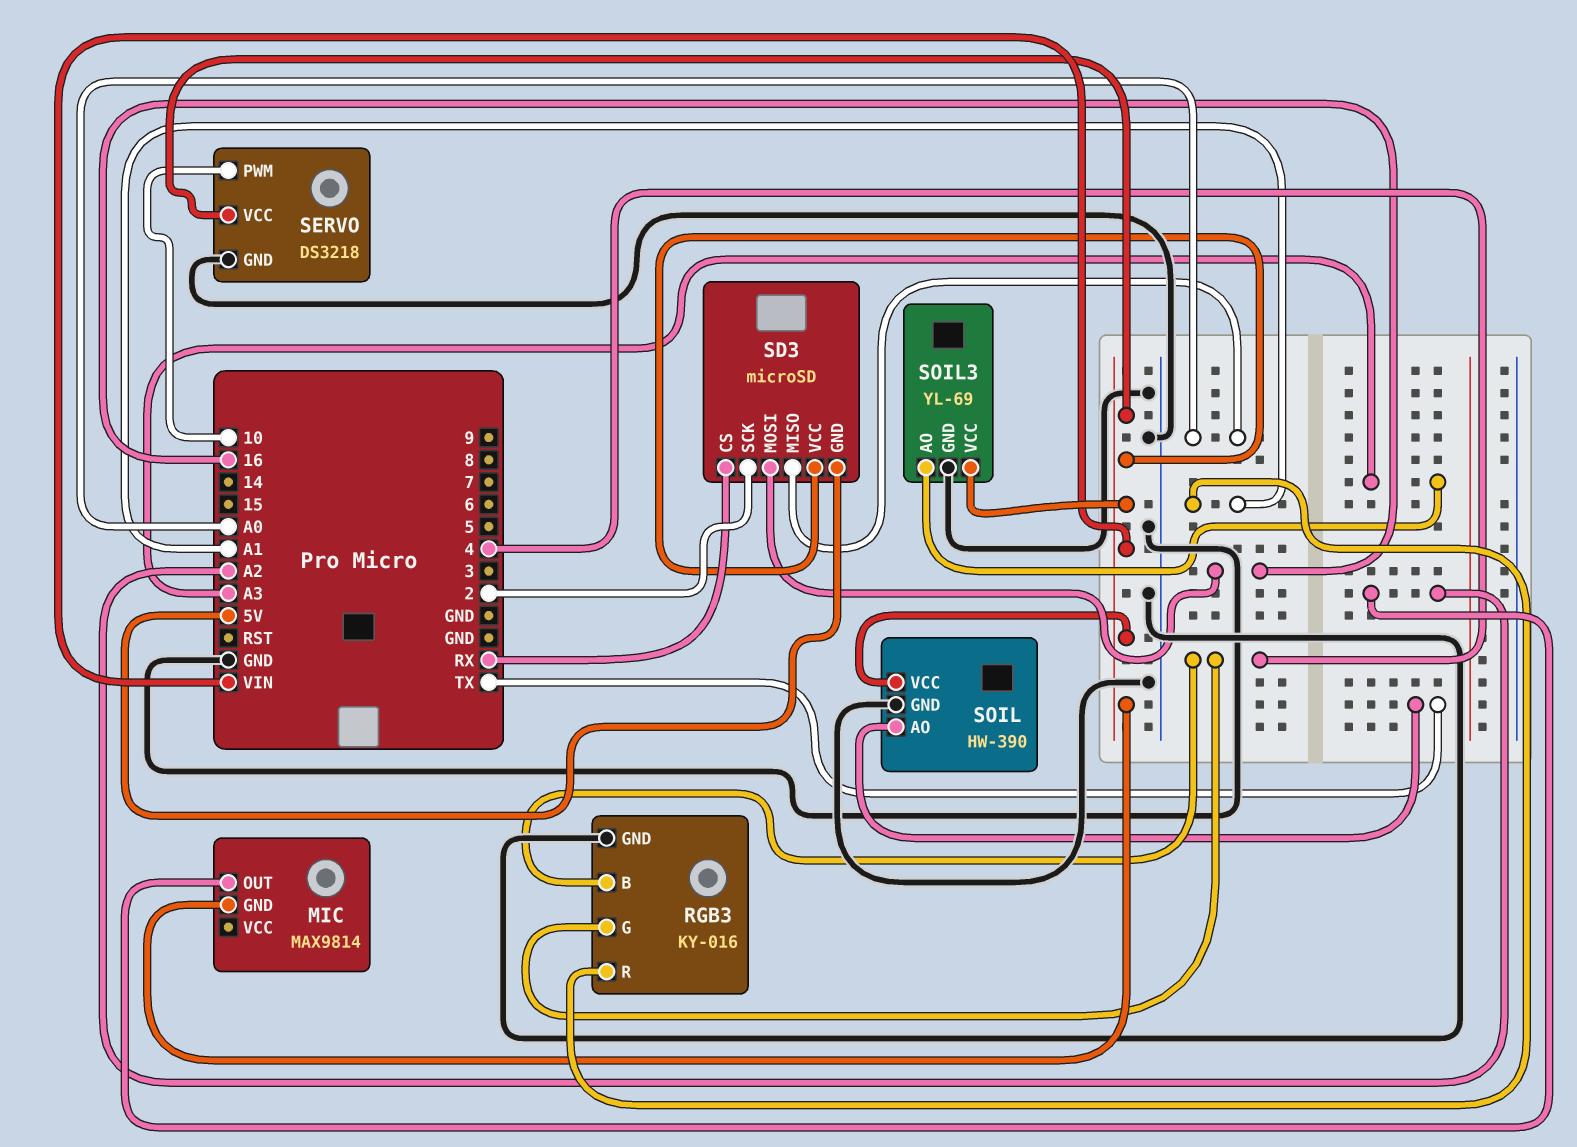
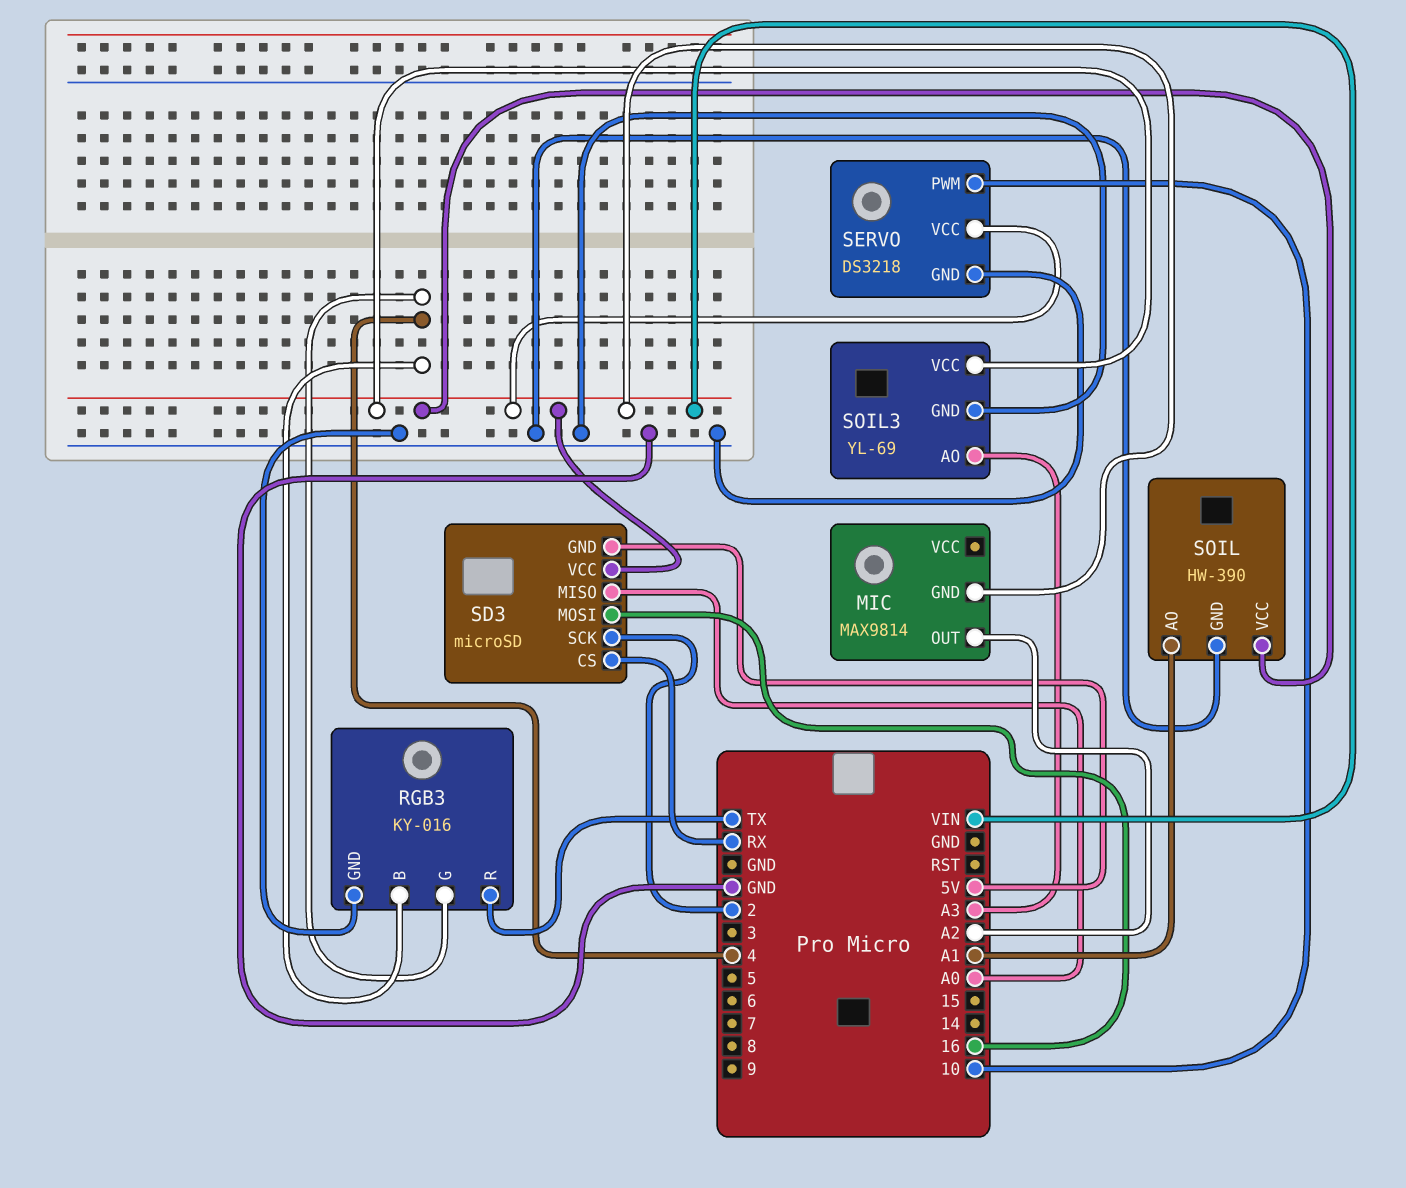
RGB3 pin R: A1 -> TX
SOIL pin AO: TX -> A1

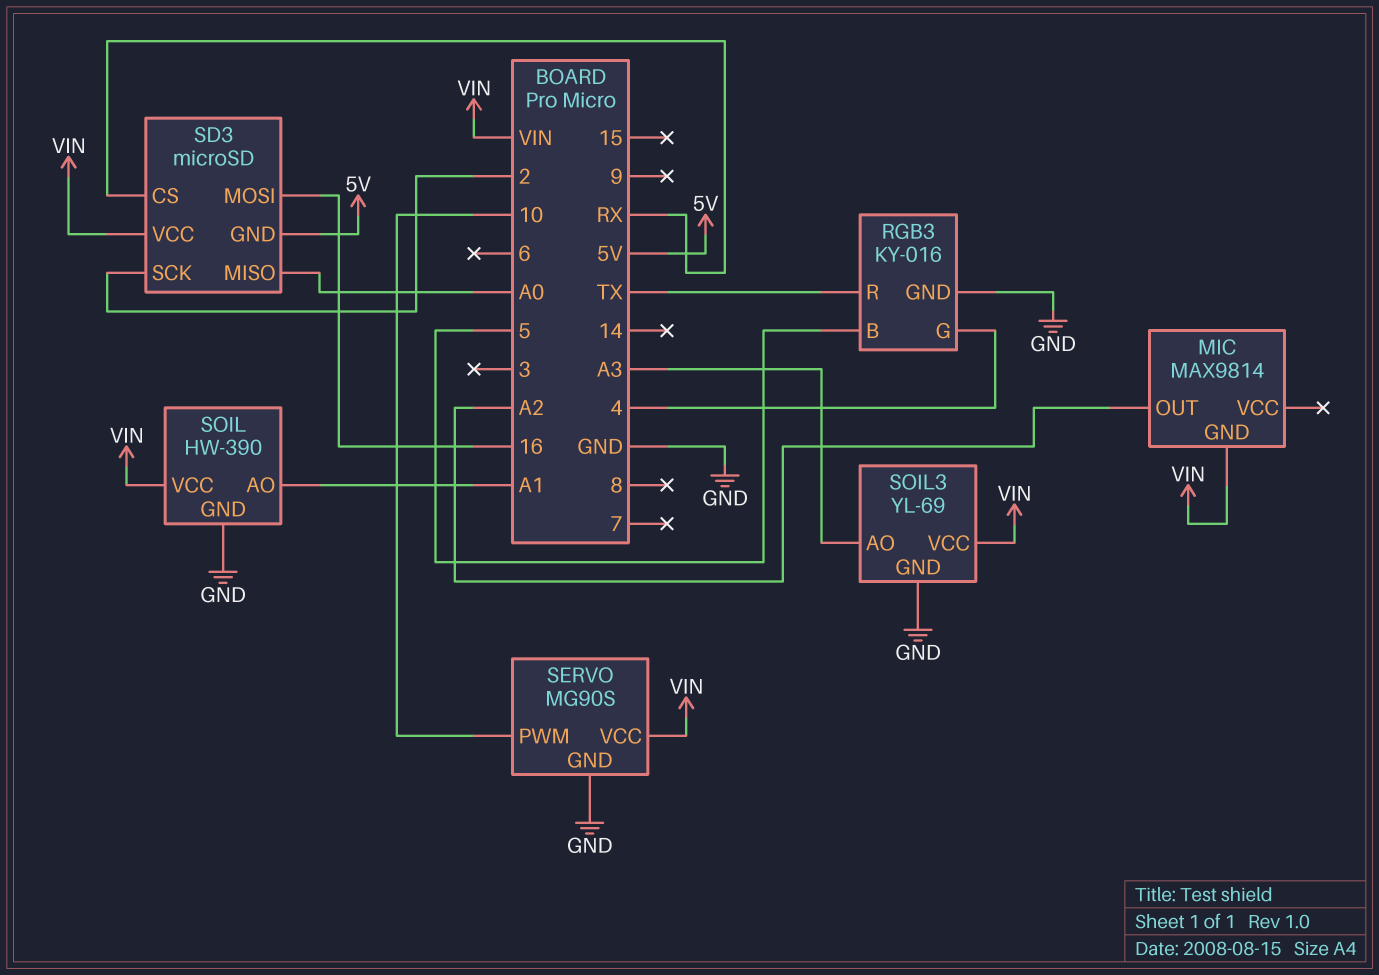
RGB3 pin B: 4 -> 5
SERVO: DS3218 -> MG90S

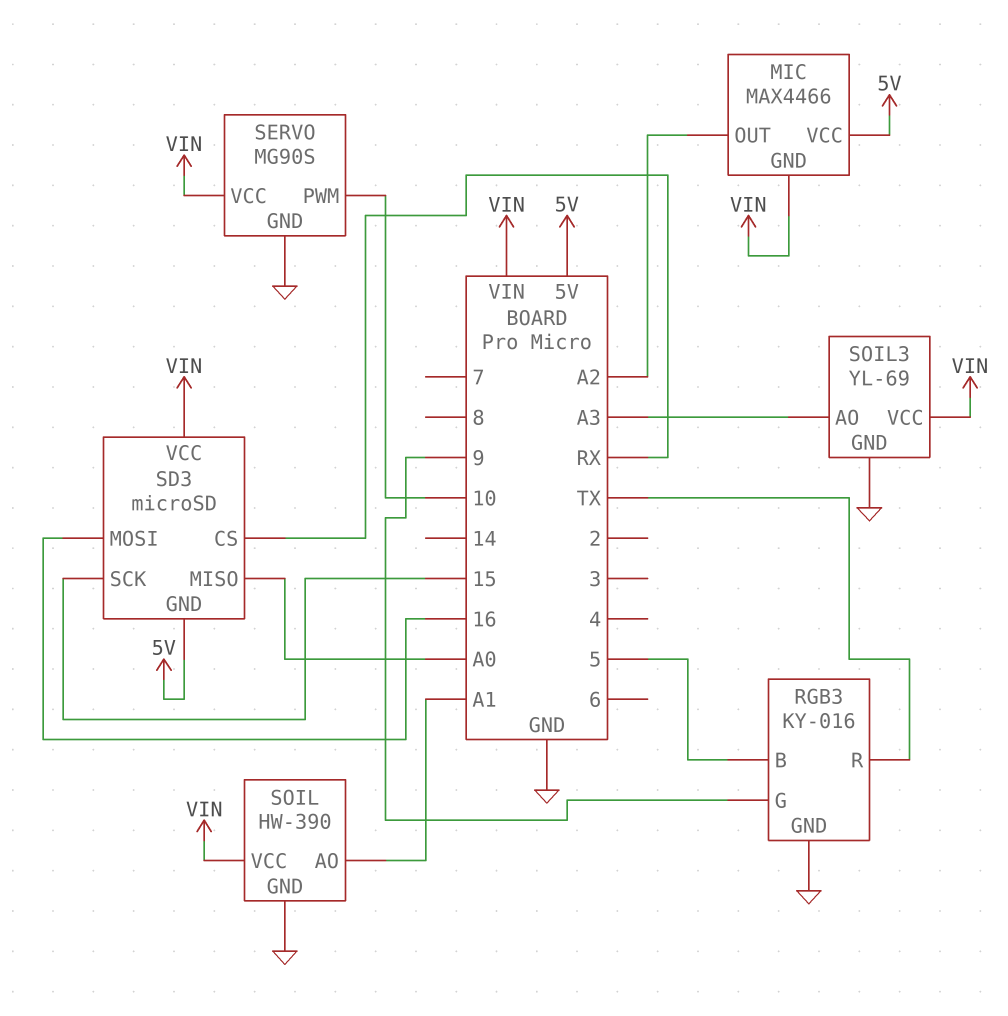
MIC: MAX9814 -> MAX4466
MIC pin VCC: none -> 5V
RGB3 pin G: 4 -> 9
SD3 pin SCK: 2 -> 15

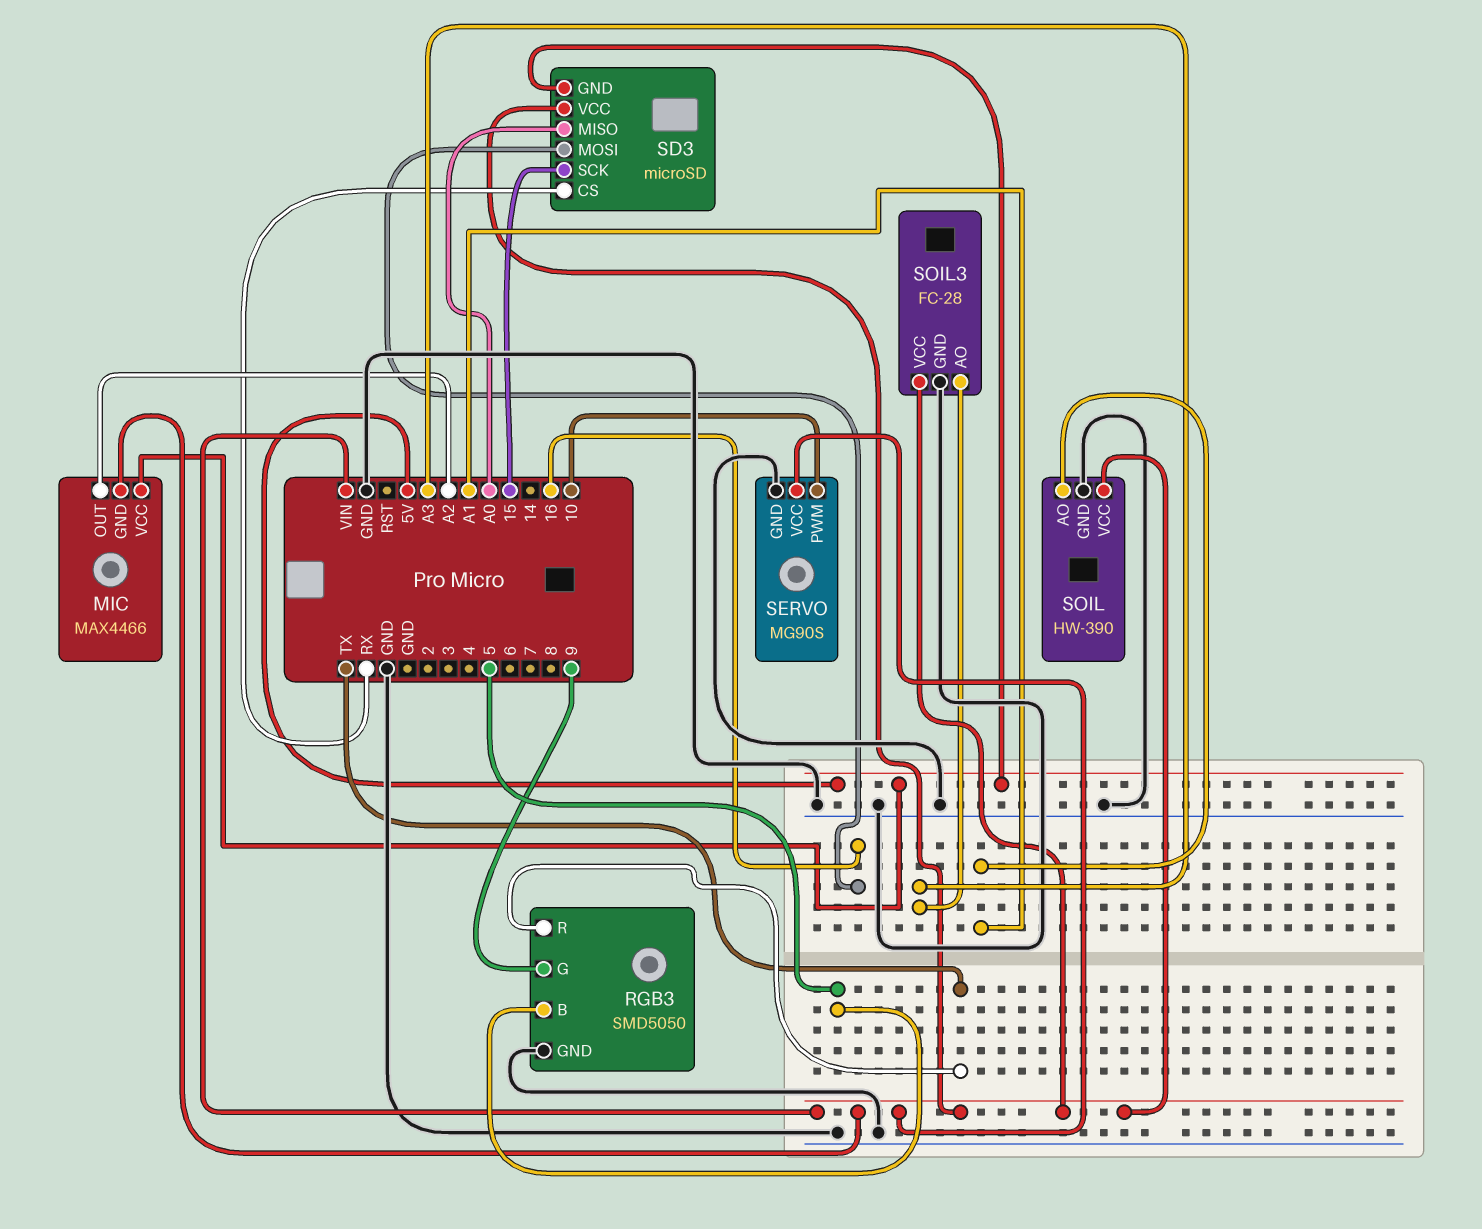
RGB3: KY-016 -> SMD5050
SOIL3: YL-69 -> FC-28

